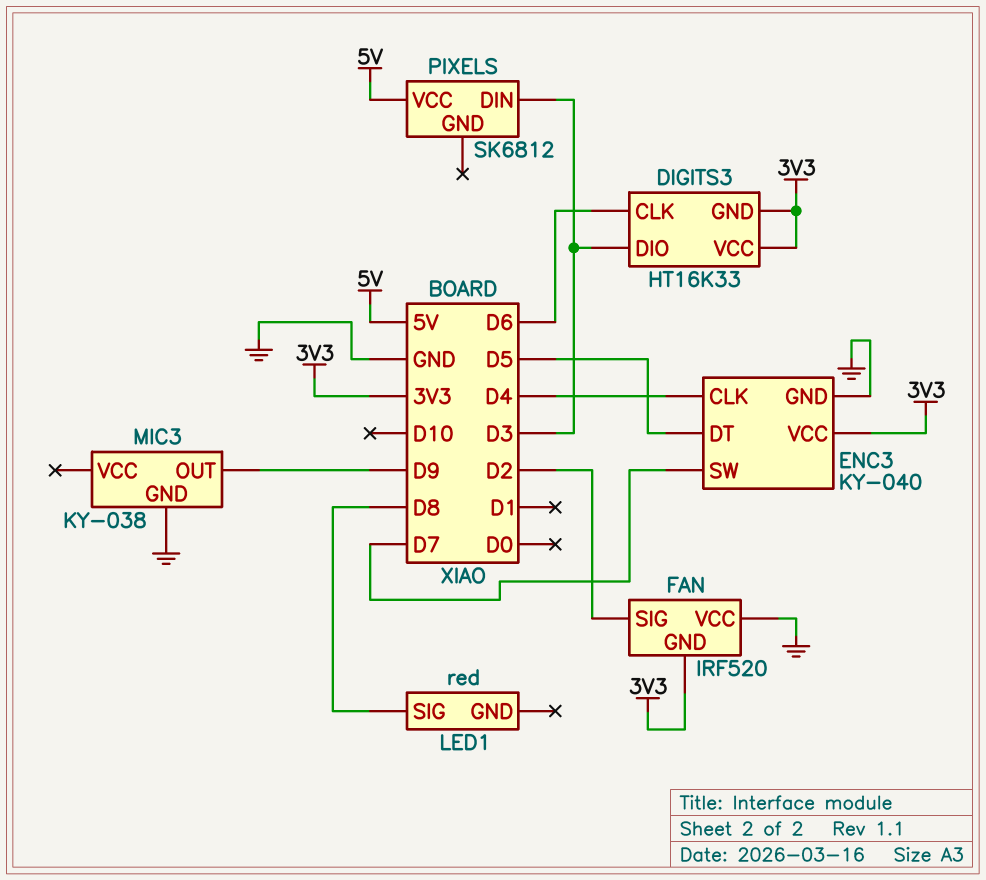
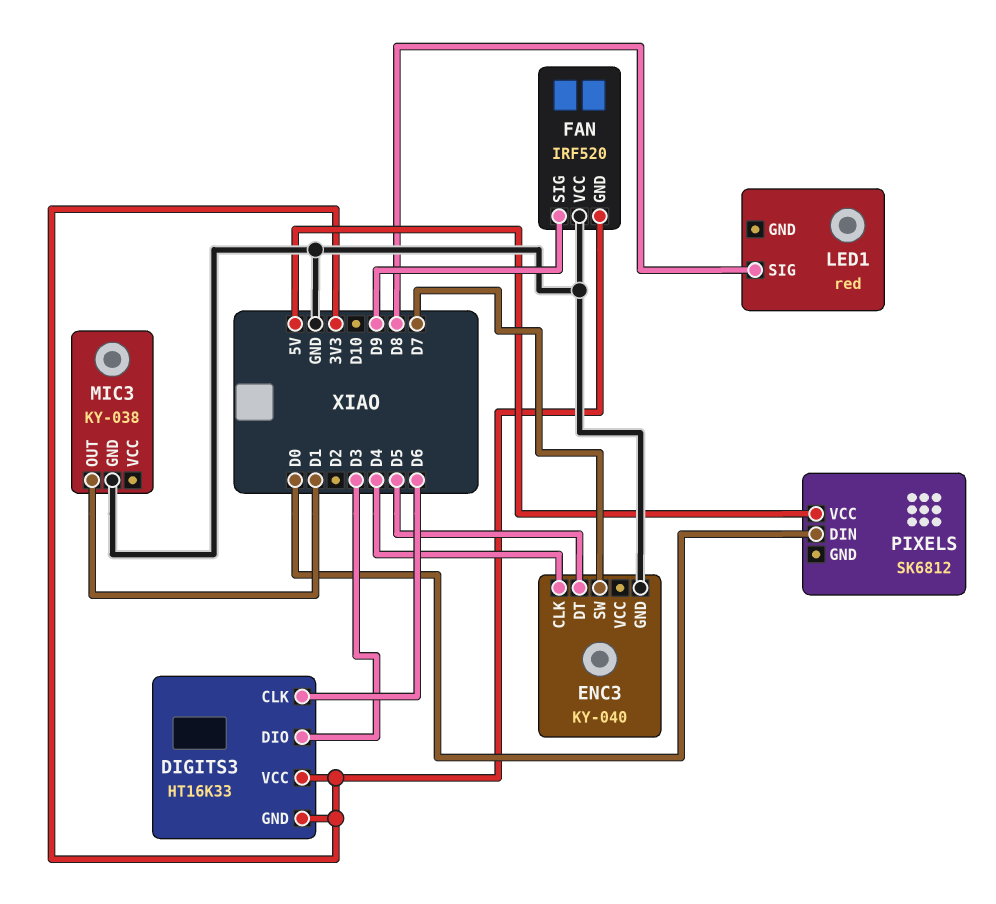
ENC3 pin VCC: 3V3 -> none
FAN pin SIG: D2 -> D9
MIC3 pin OUT: D9 -> D1
PIXELS pin DIN: D3 -> D0

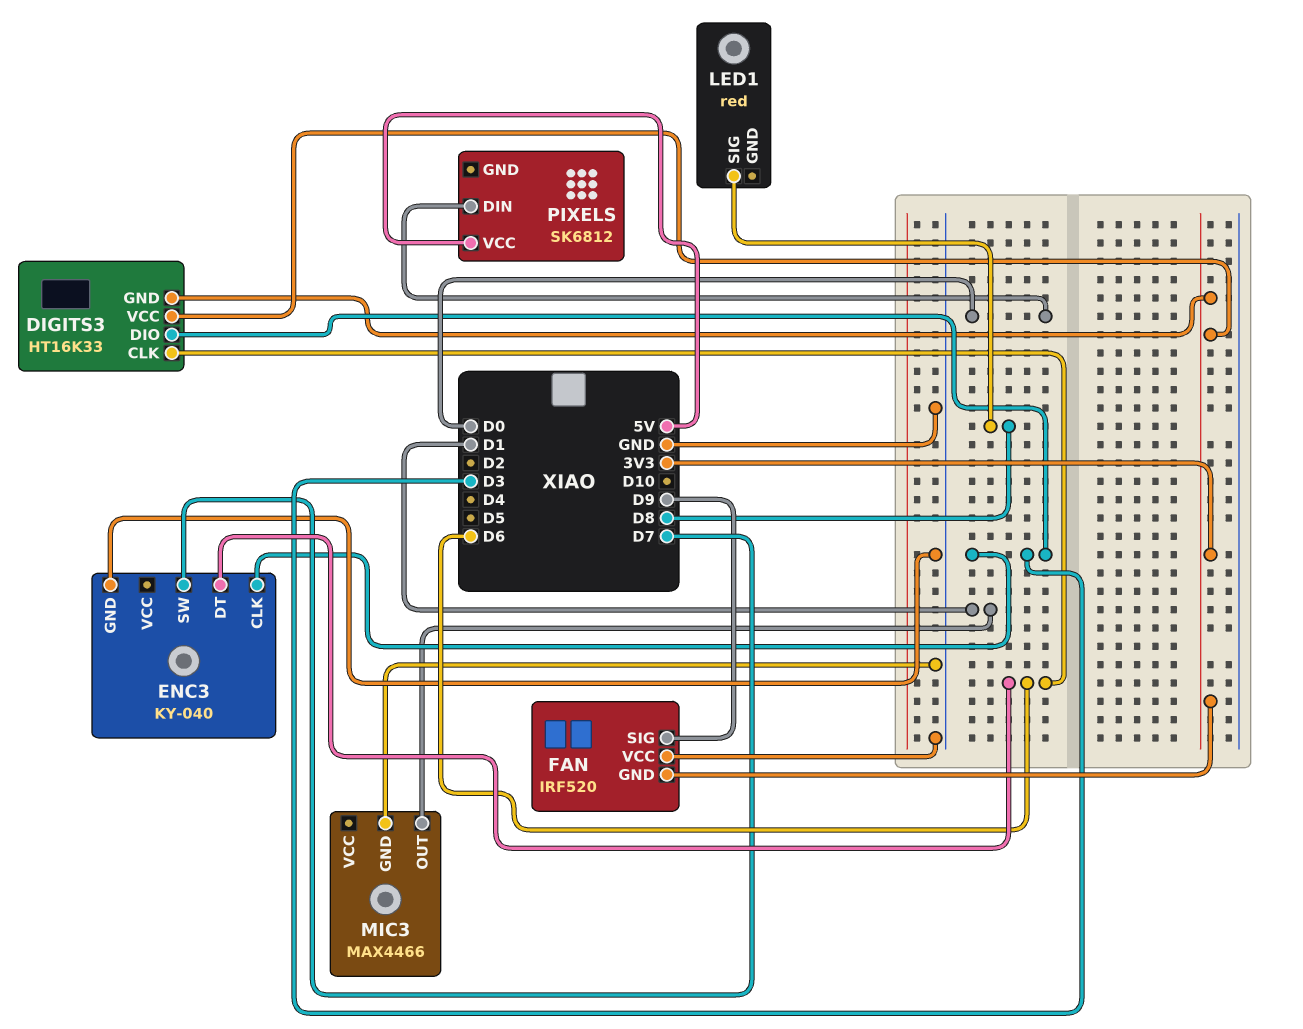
ENC3 pin CLK: D4 -> D3
ENC3 pin DT: D5 -> D6
MIC3: KY-038 -> MAX4466

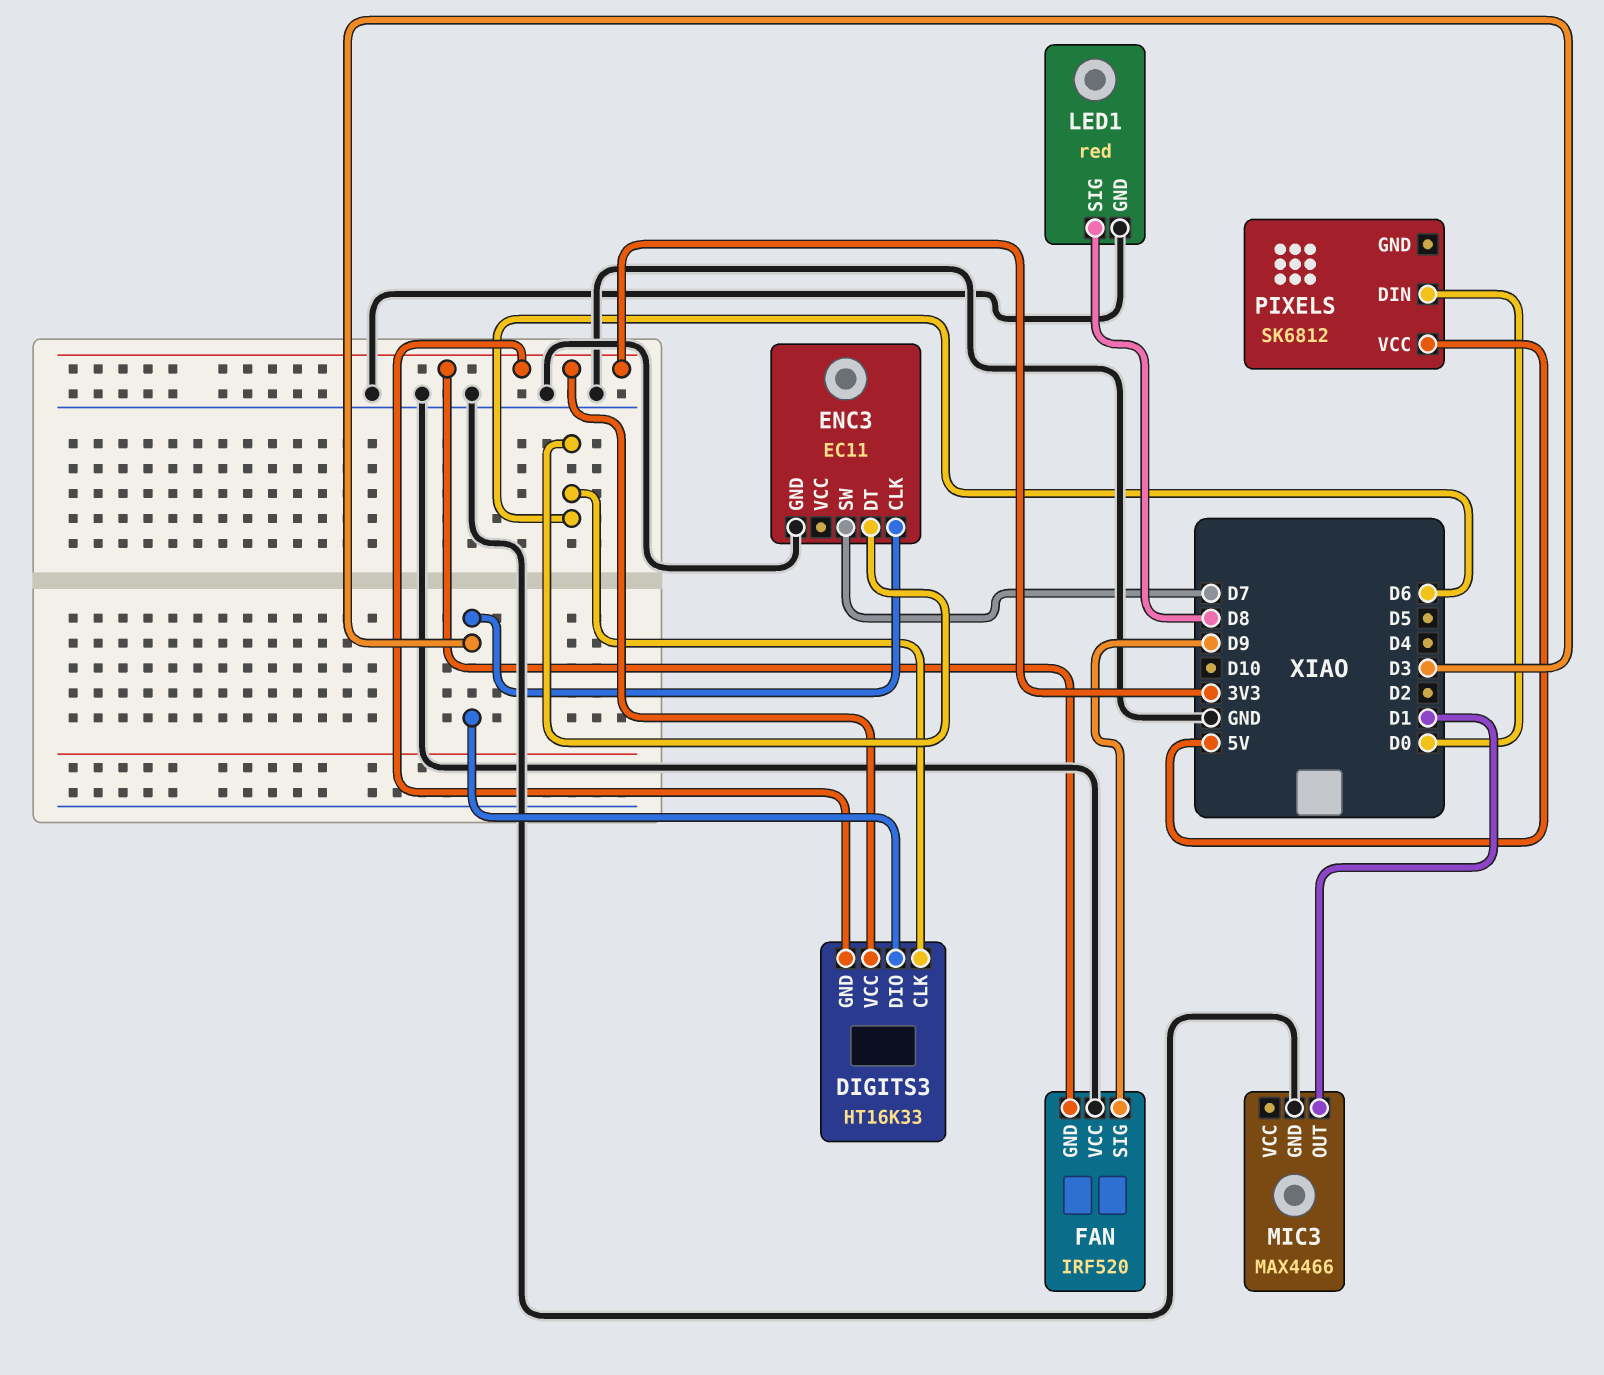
ENC3: KY-040 -> EC11
LED1 pin GND: none -> GND

